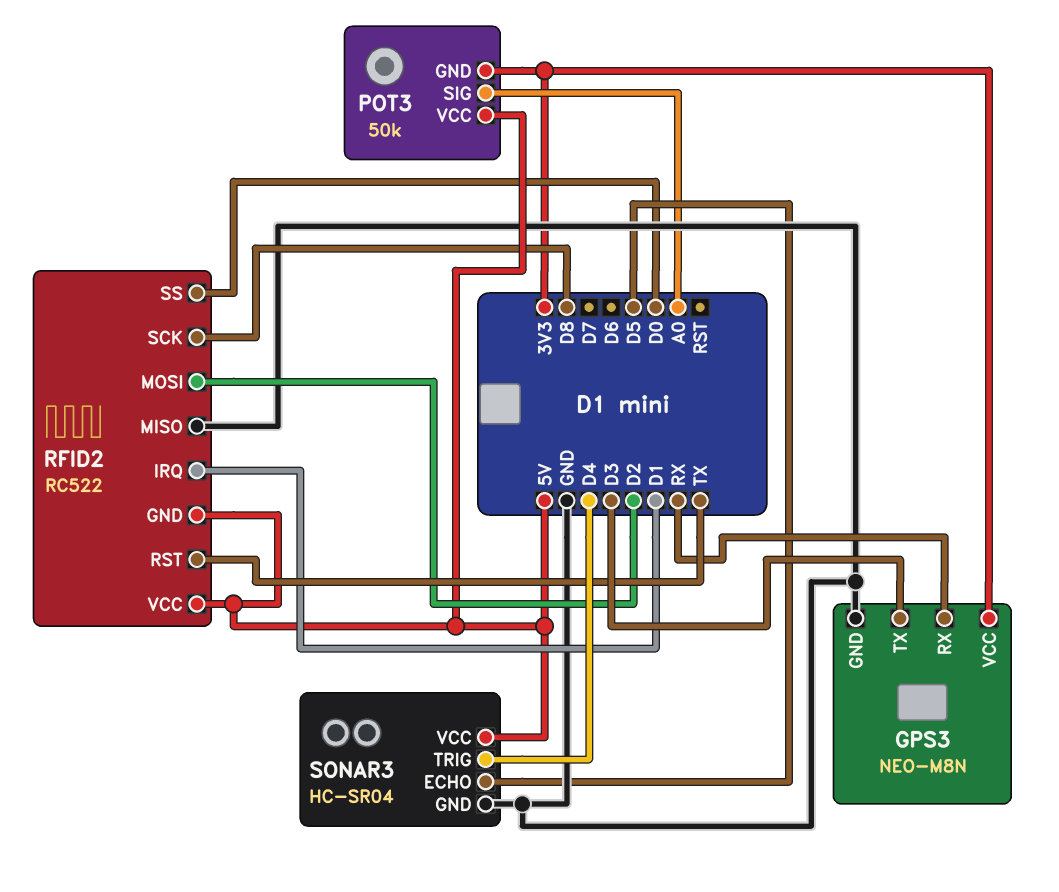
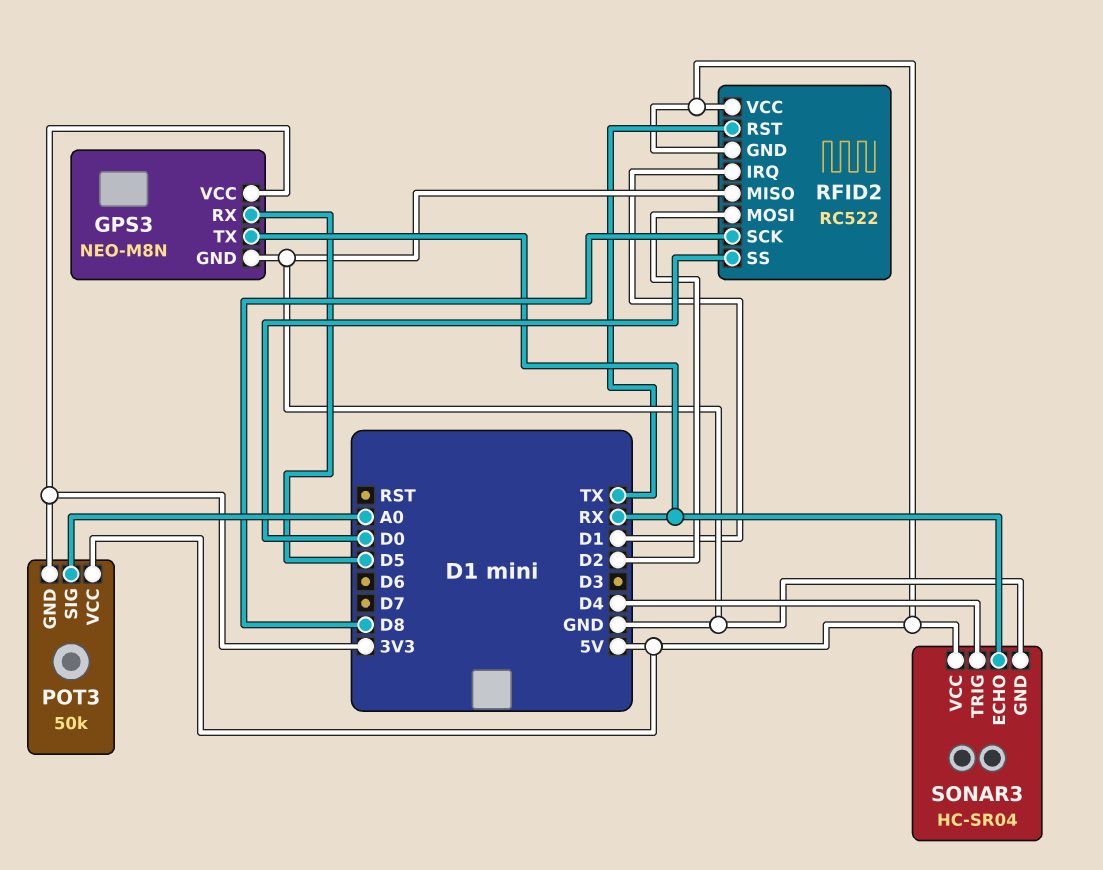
GPS3 pin RX: RX -> D5
GPS3 pin TX: D3 -> RX
SONAR3 pin ECHO: D5 -> RX

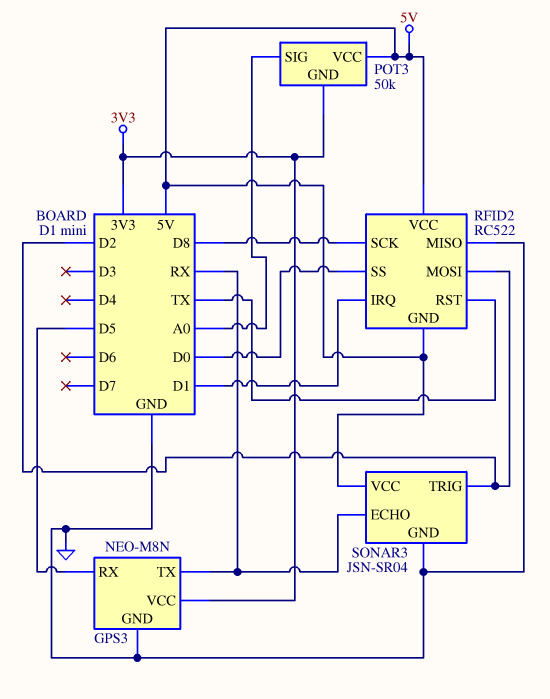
SONAR3: HC-SR04 -> JSN-SR04
SONAR3 pin TRIG: D4 -> D2

